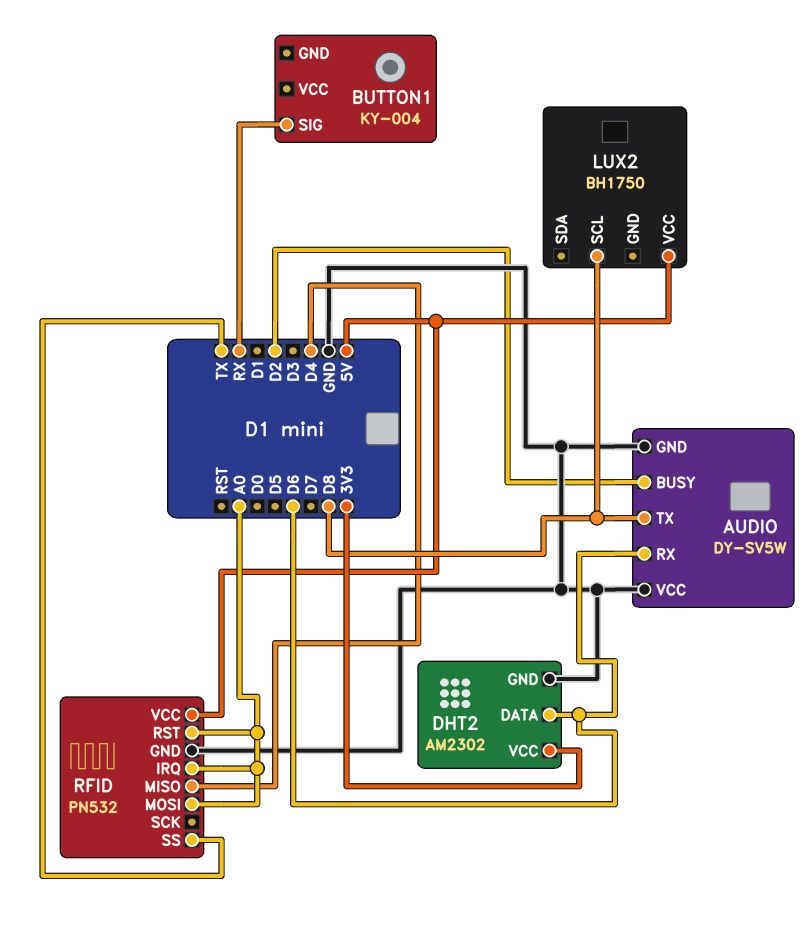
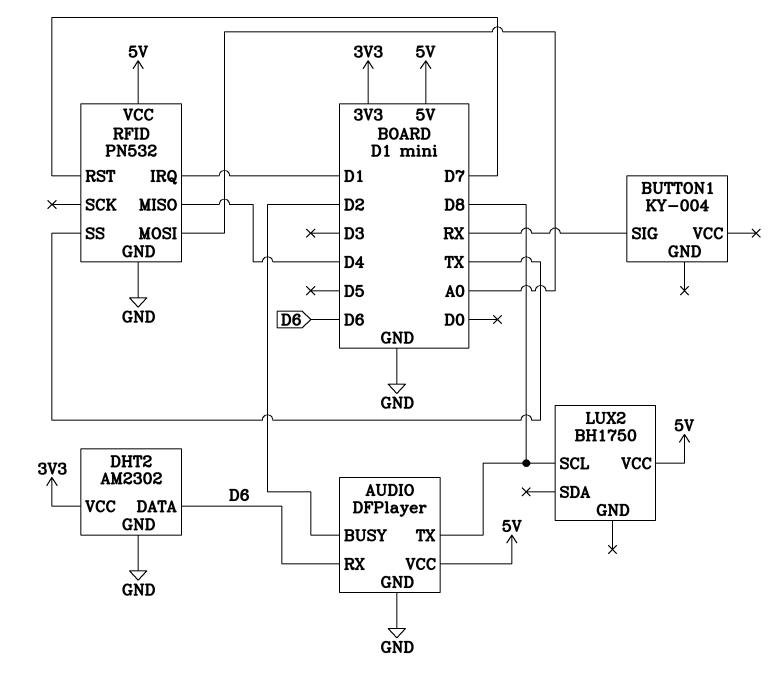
AUDIO: DY-SV5W -> DFPlayer
AUDIO pin VCC: GND -> 5V
RFID pin IRQ: A0 -> D1
RFID pin RST: A0 -> D7

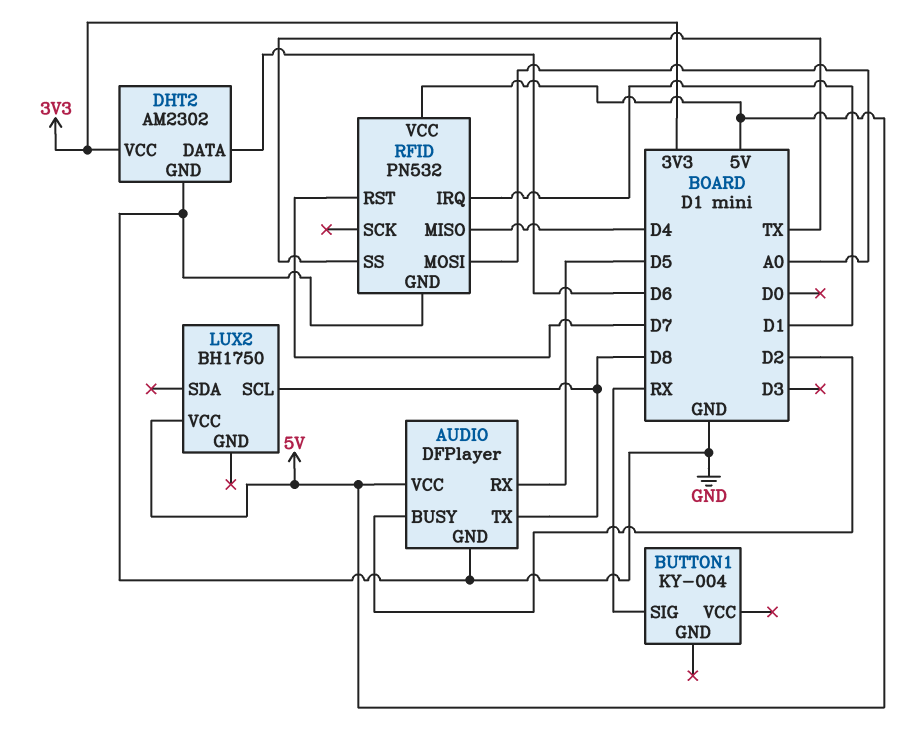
AUDIO pin RX: D6 -> D5

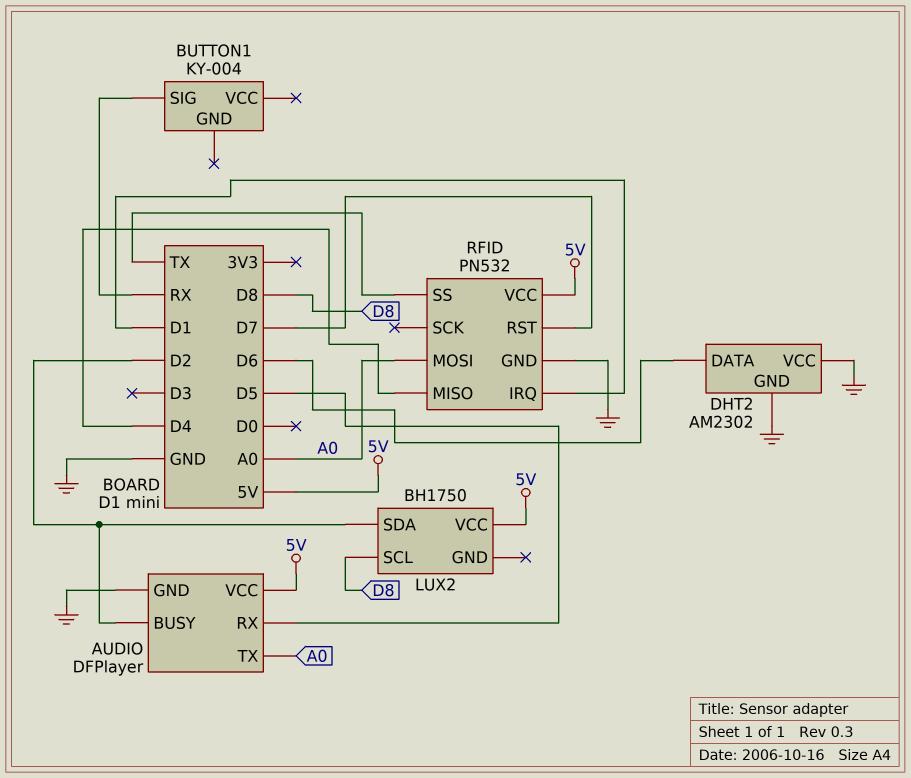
AUDIO pin TX: D8 -> A0
DHT2 pin VCC: 3V3 -> GND
LUX2 pin SDA: none -> D2

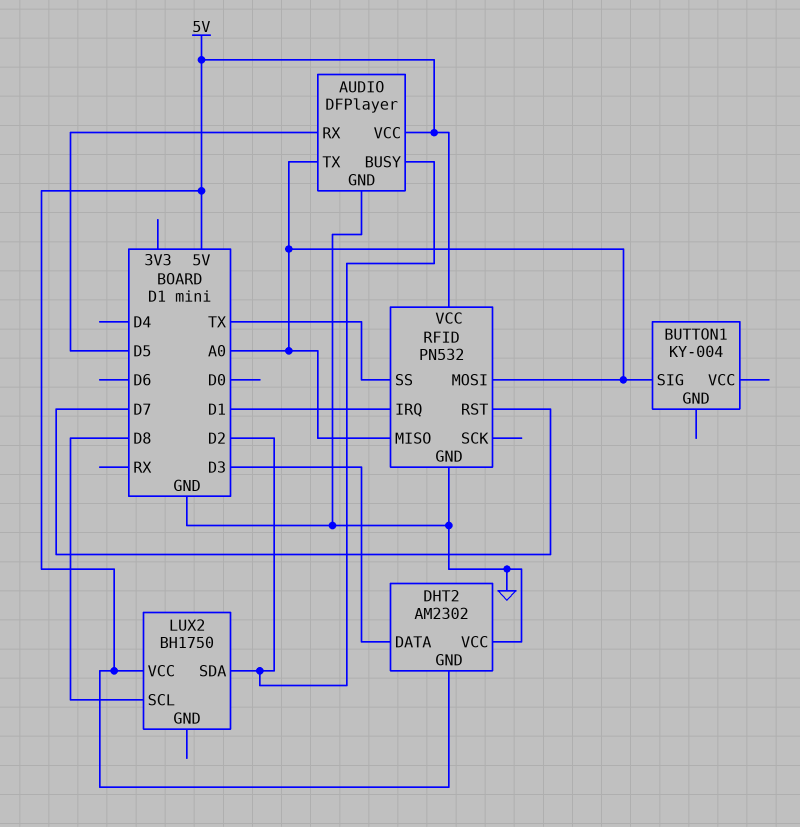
BUTTON1 pin SIG: RX -> A0
DHT2 pin DATA: D6 -> D3
DHT2 pin GND: GND -> 5V
RFID pin MISO: D4 -> A0

